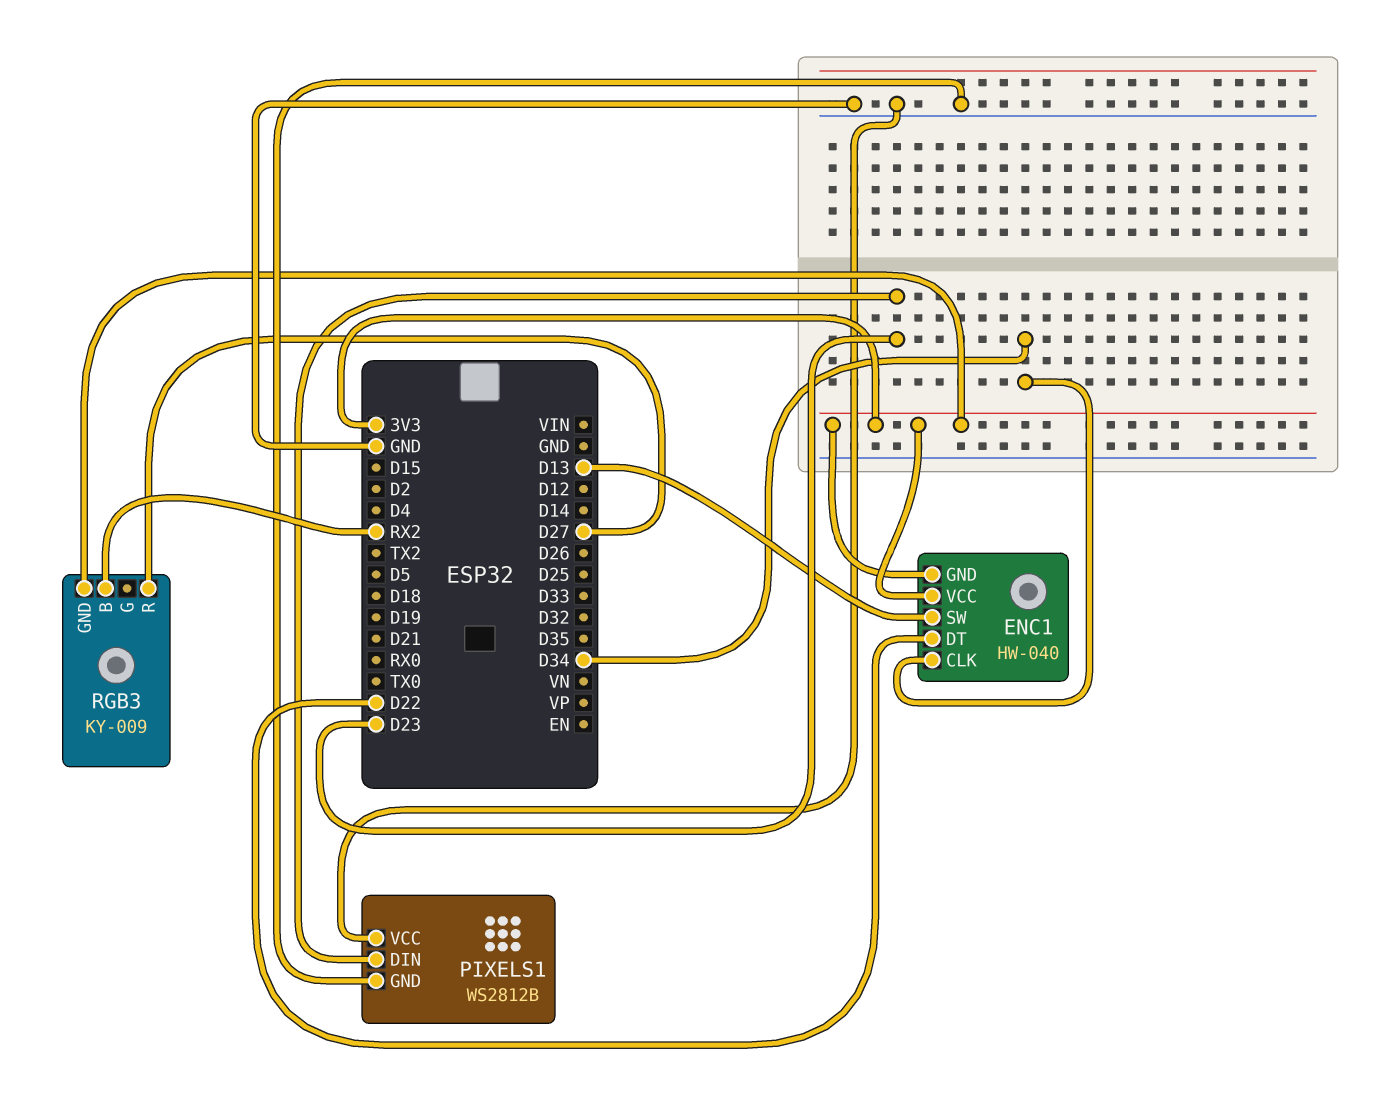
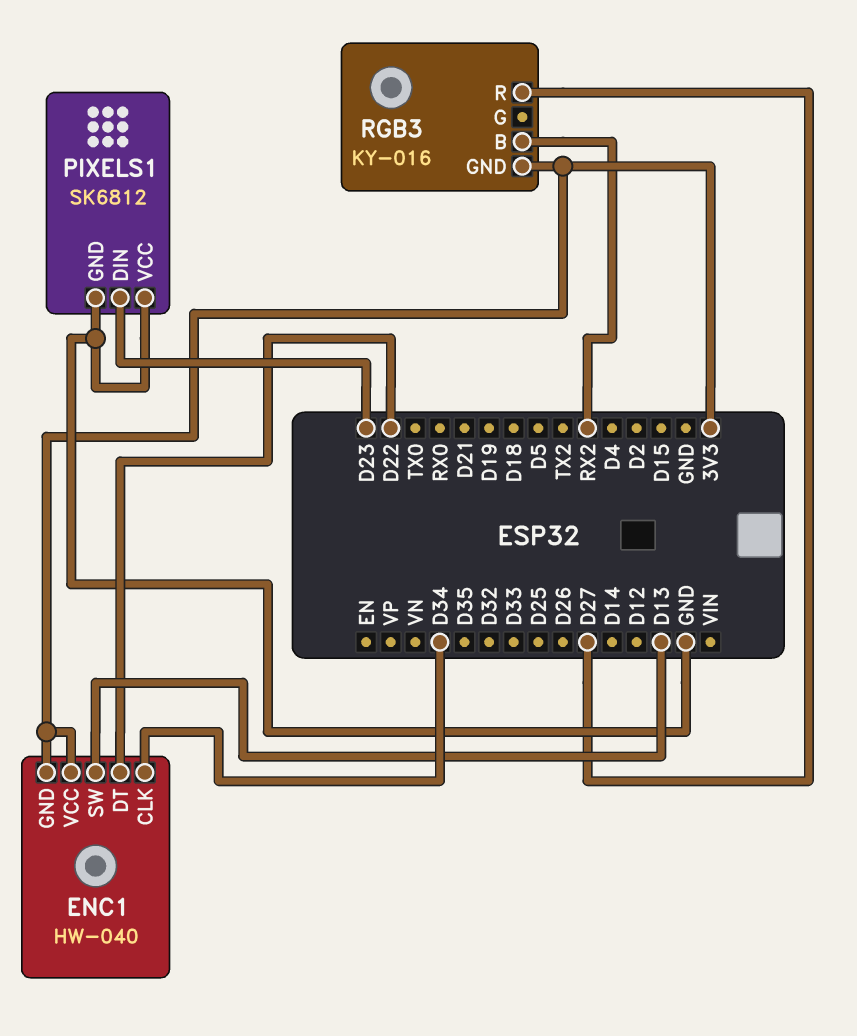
PIXELS1: WS2812B -> SK6812
RGB3: KY-009 -> KY-016

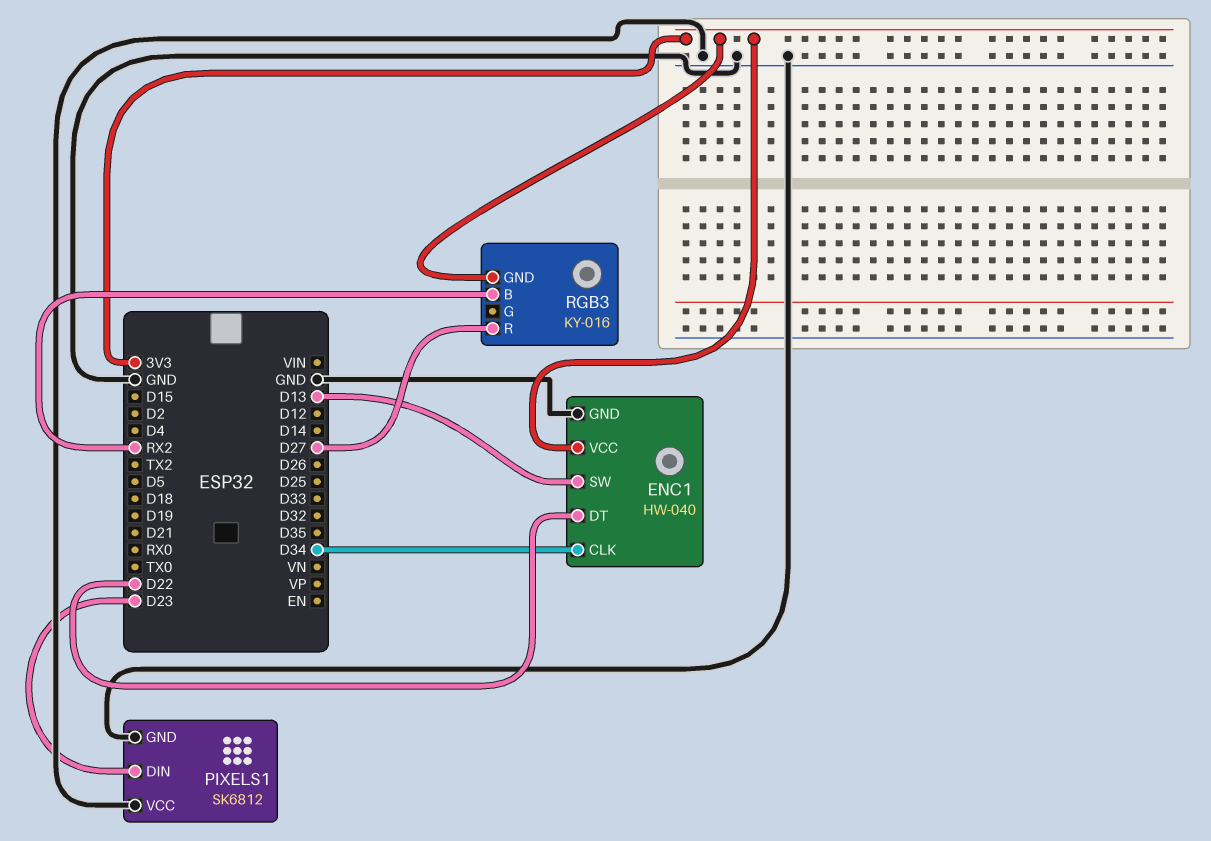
ENC1 pin GND: 3V3 -> GND

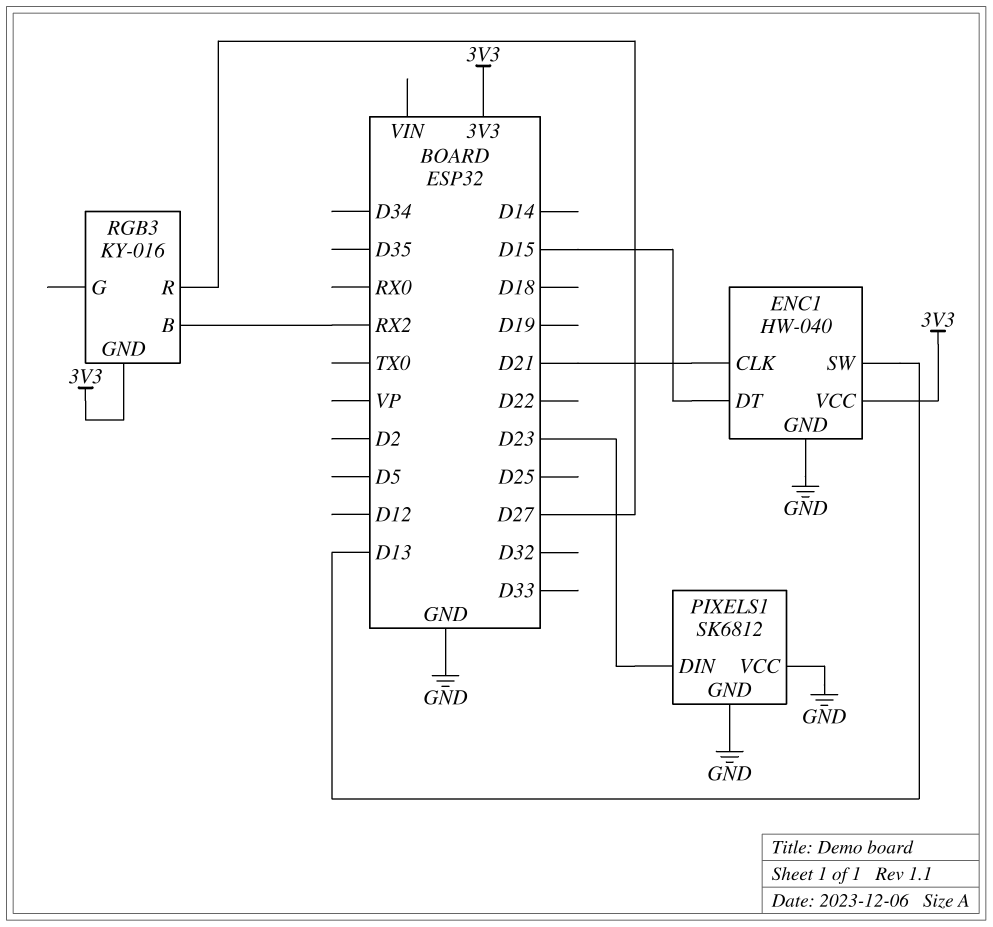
ENC1 pin CLK: D34 -> D21
ENC1 pin DT: D22 -> D15

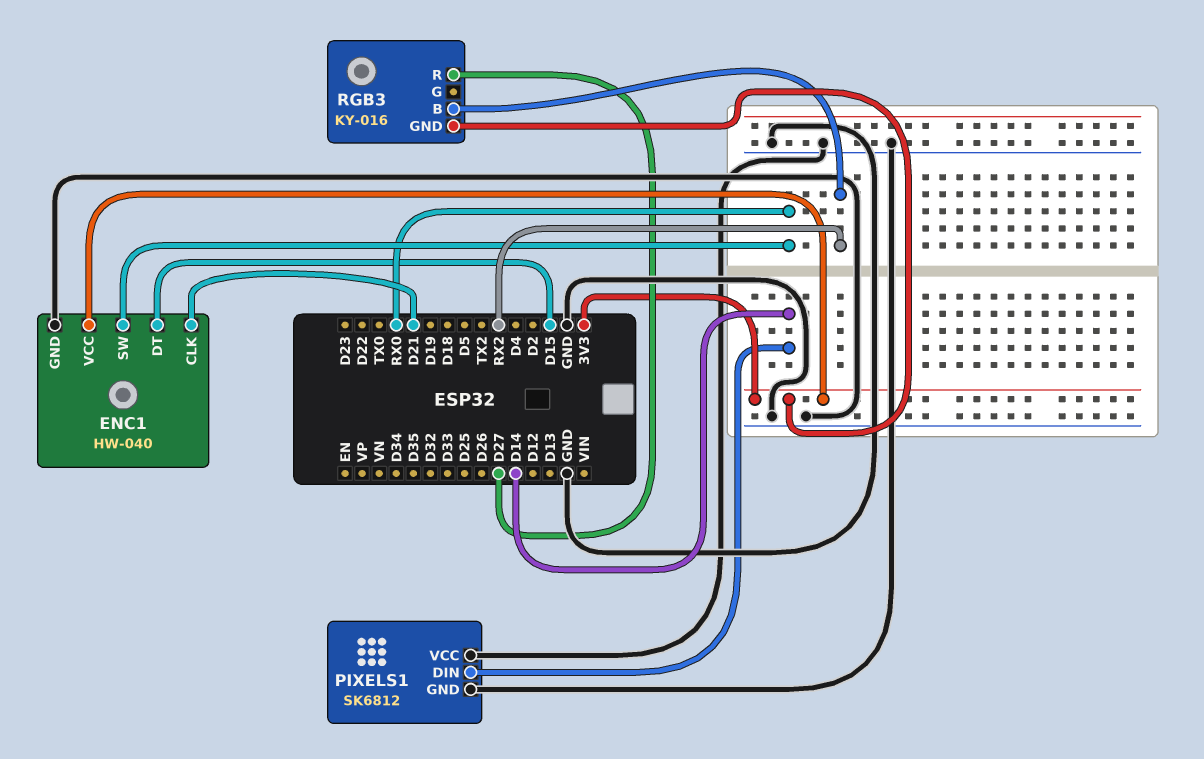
ENC1 pin SW: D13 -> RX0
PIXELS1 pin DIN: D23 -> D14

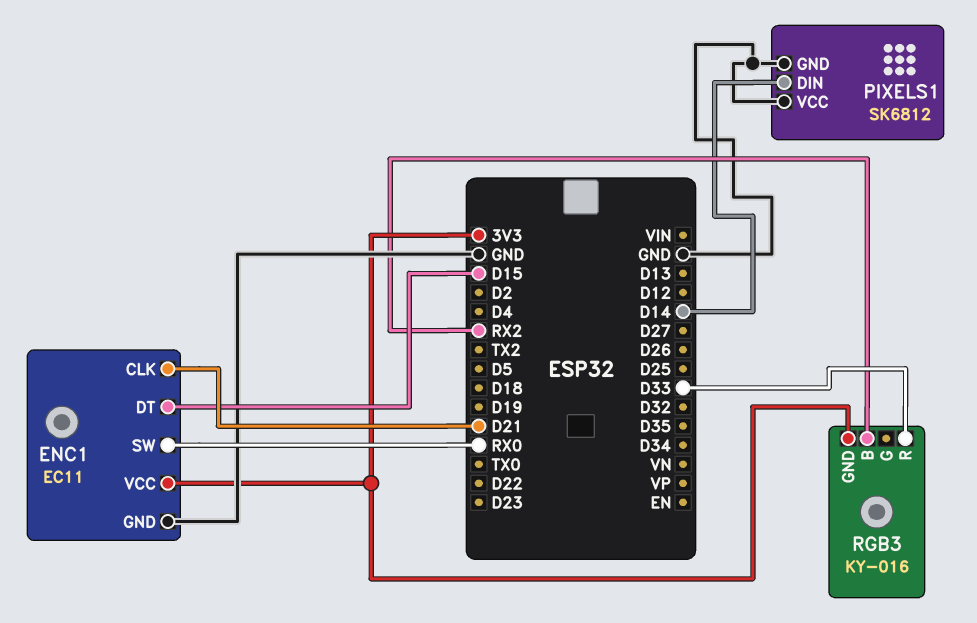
ENC1: HW-040 -> EC11
RGB3 pin R: D27 -> D33

